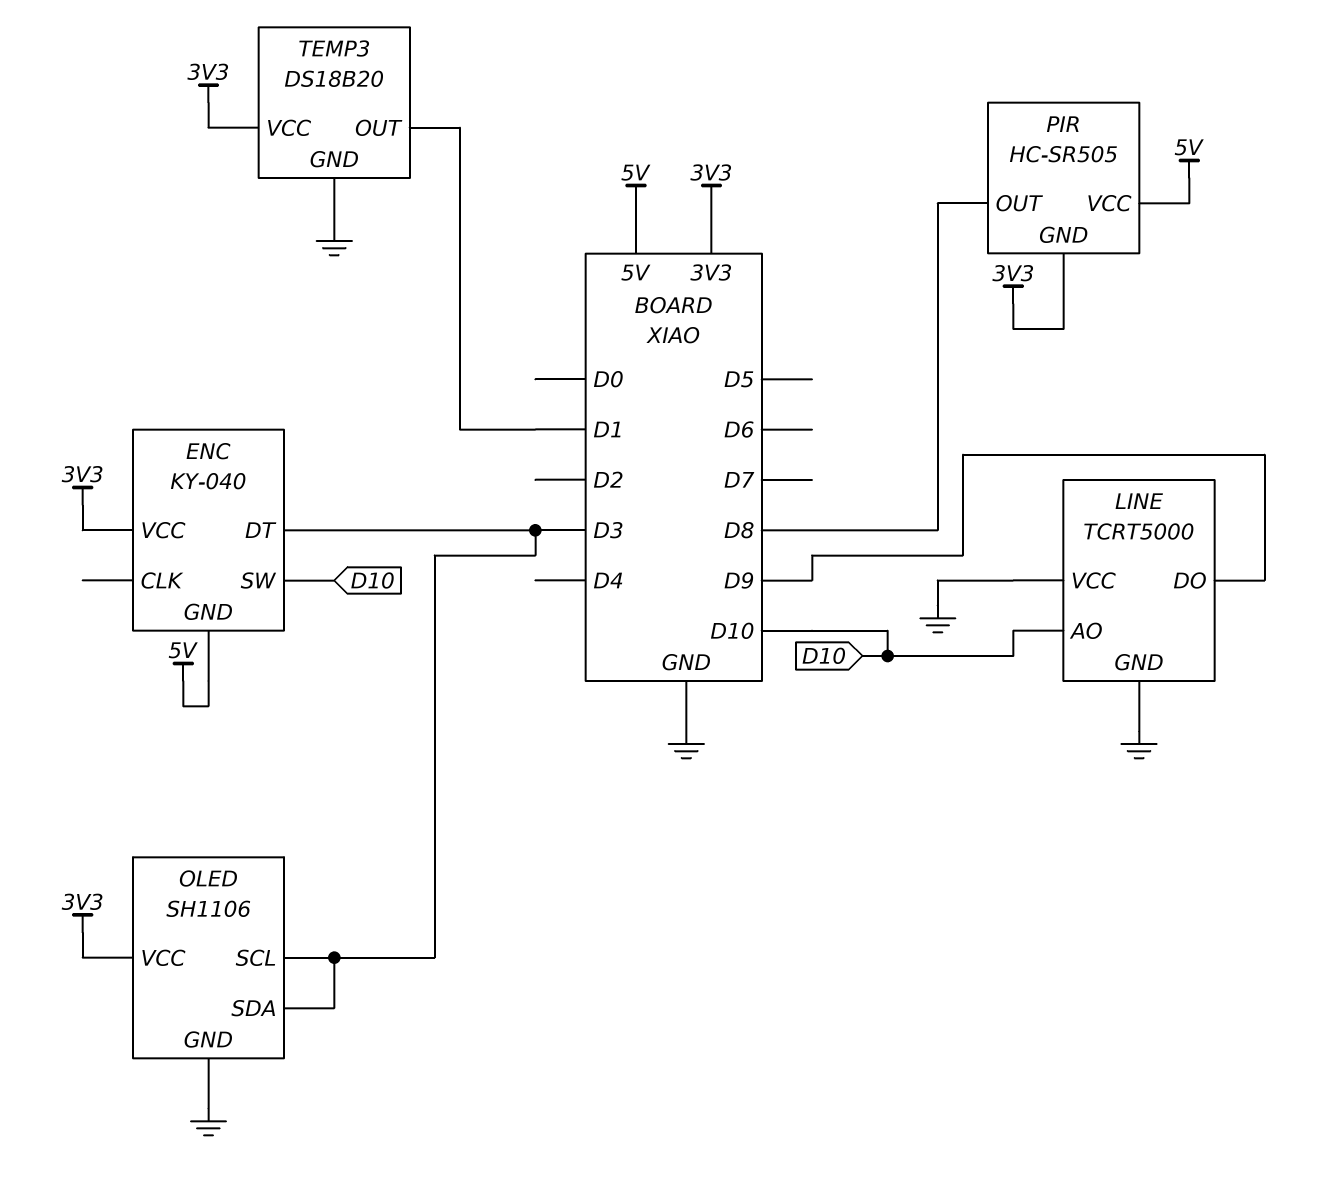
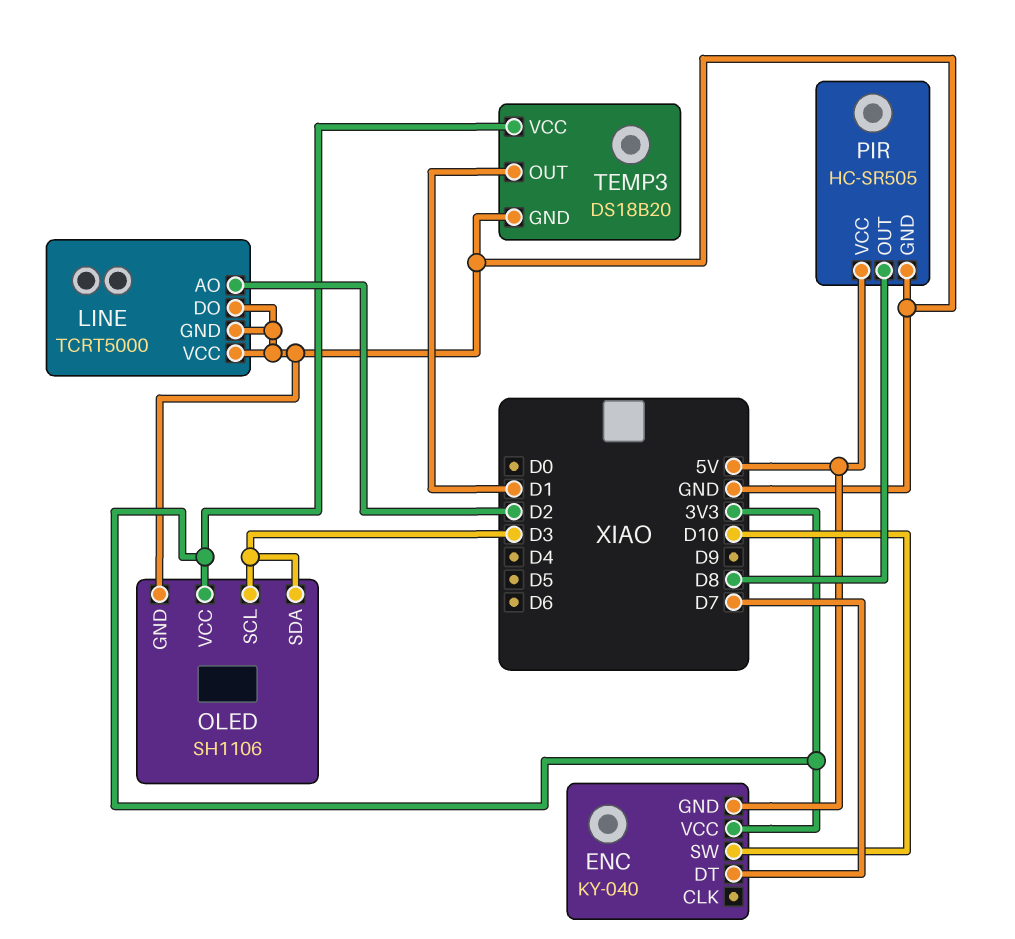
ENC pin DT: D3 -> D7
LINE pin AO: D10 -> D2
LINE pin DO: D9 -> GND
PIR pin GND: 3V3 -> GND

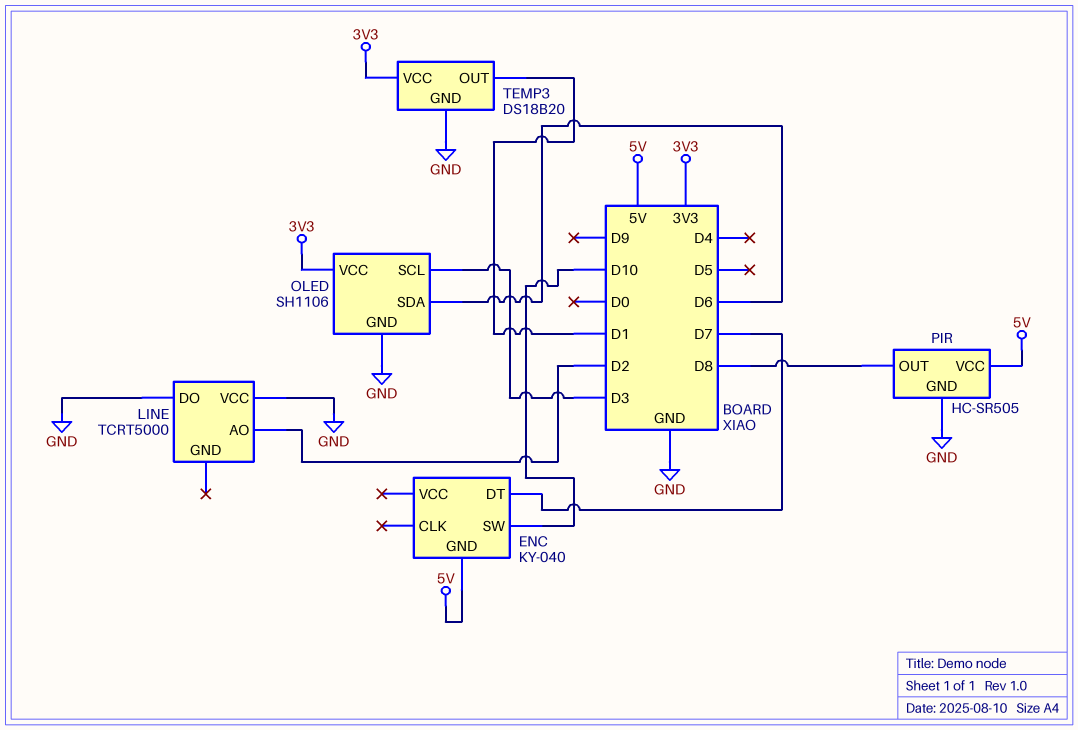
ENC pin VCC: 3V3 -> none
LINE pin GND: GND -> none
OLED pin SDA: D3 -> D6

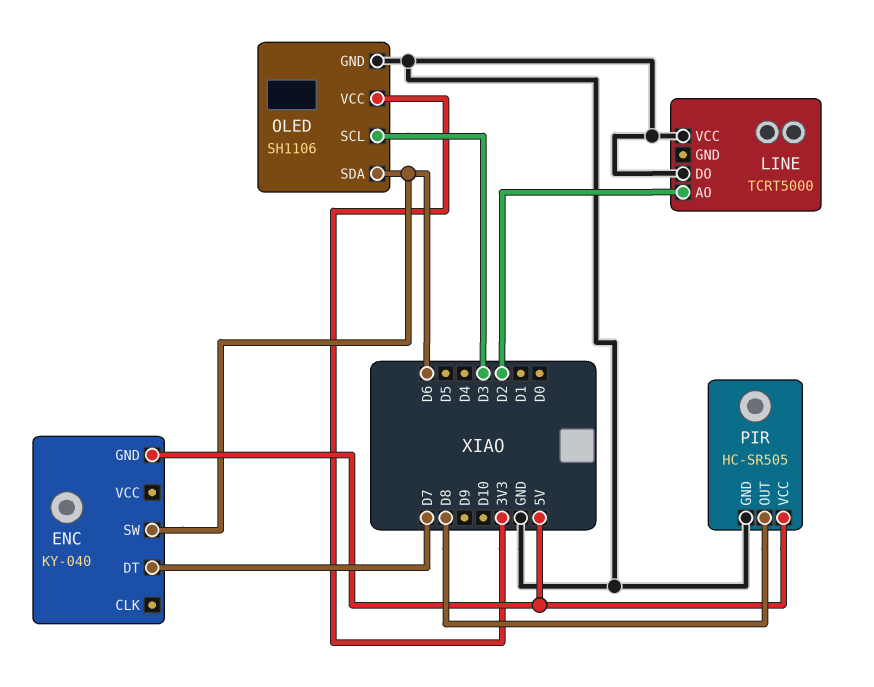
ENC pin SW: D10 -> D6
TEMP3: DS18B20 -> none
TEMP3 pin GND: GND -> none
TEMP3 pin OUT: D1 -> none
TEMP3 pin VCC: 3V3 -> none

